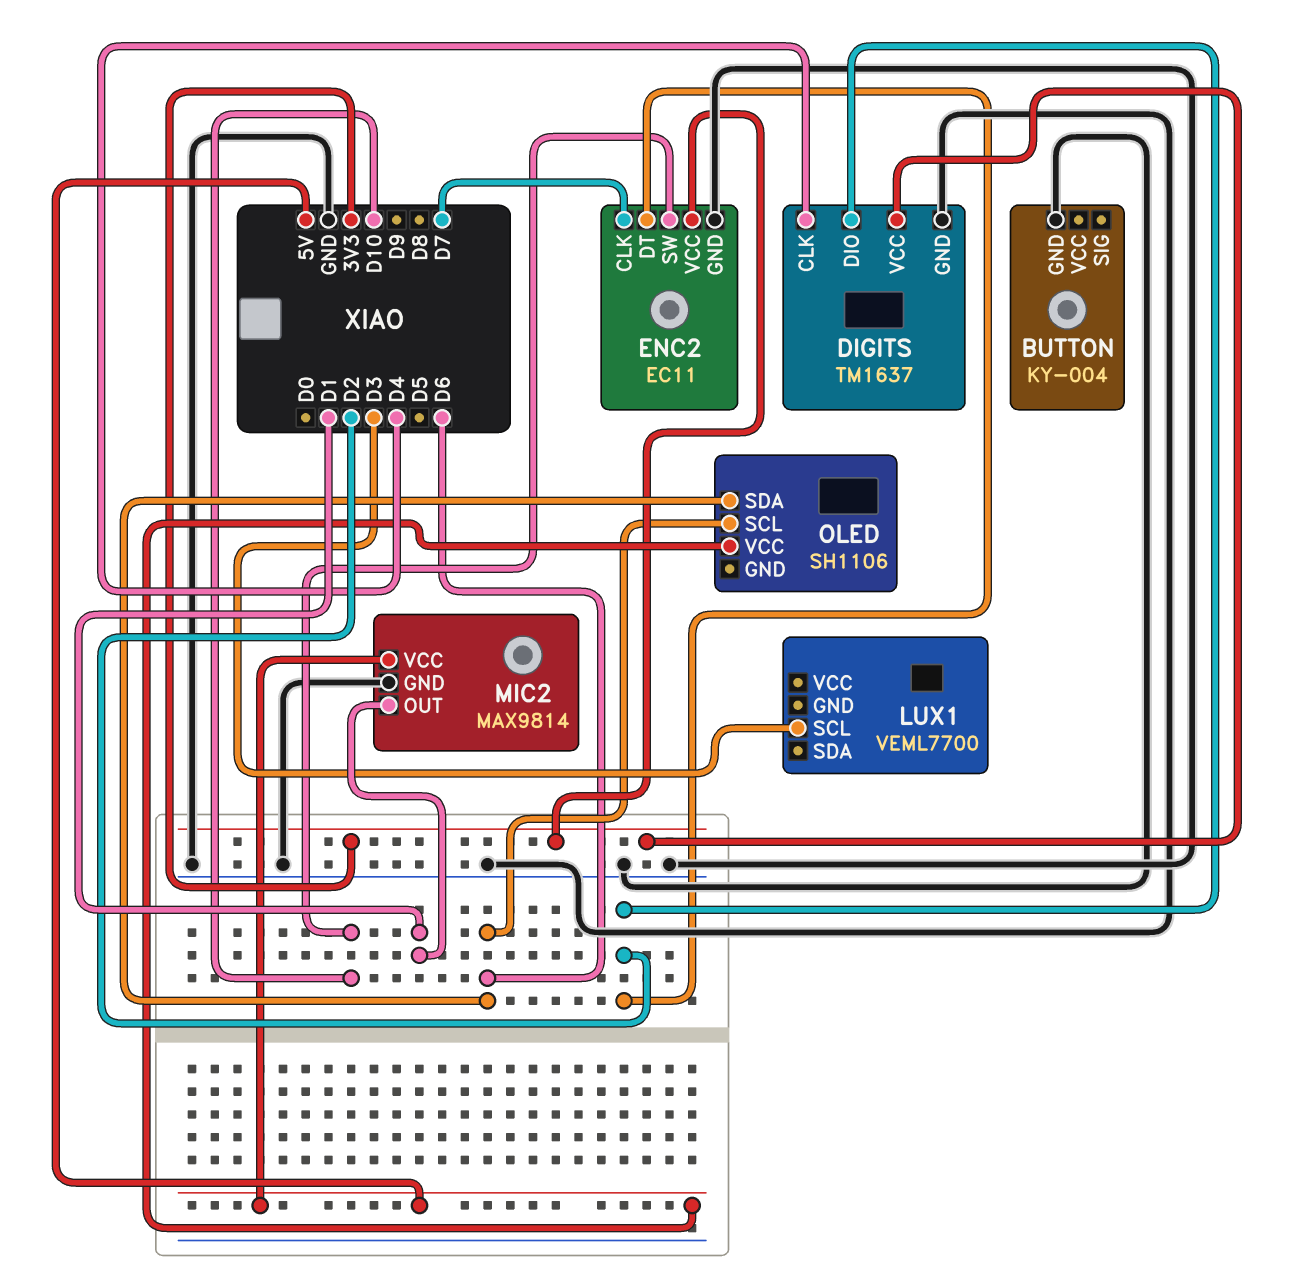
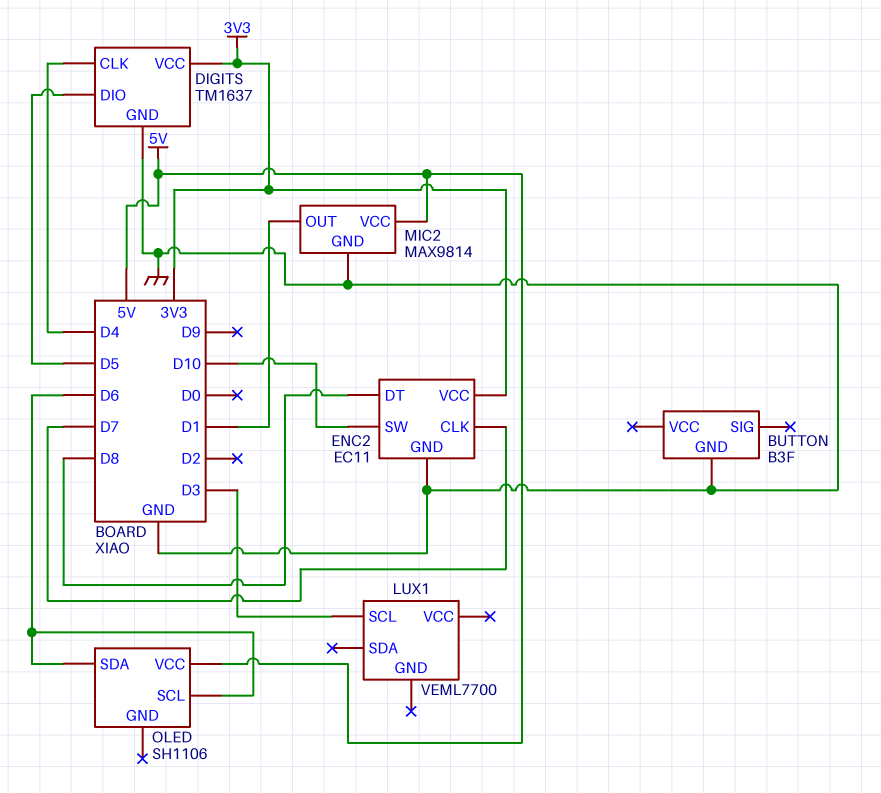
BUTTON: KY-004 -> B3F
DIGITS pin DIO: D2 -> D5
ENC2 pin DT: D2 -> D8

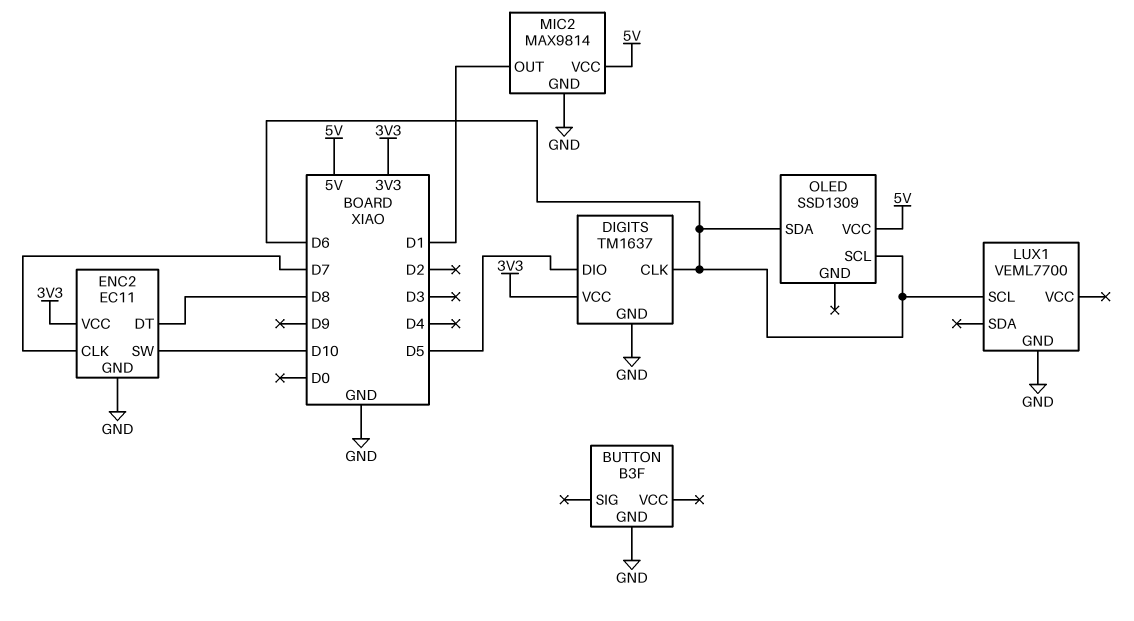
DIGITS pin CLK: D4 -> D6
LUX1 pin GND: none -> GND
LUX1 pin SCL: D3 -> D6
OLED: SH1106 -> SSD1309

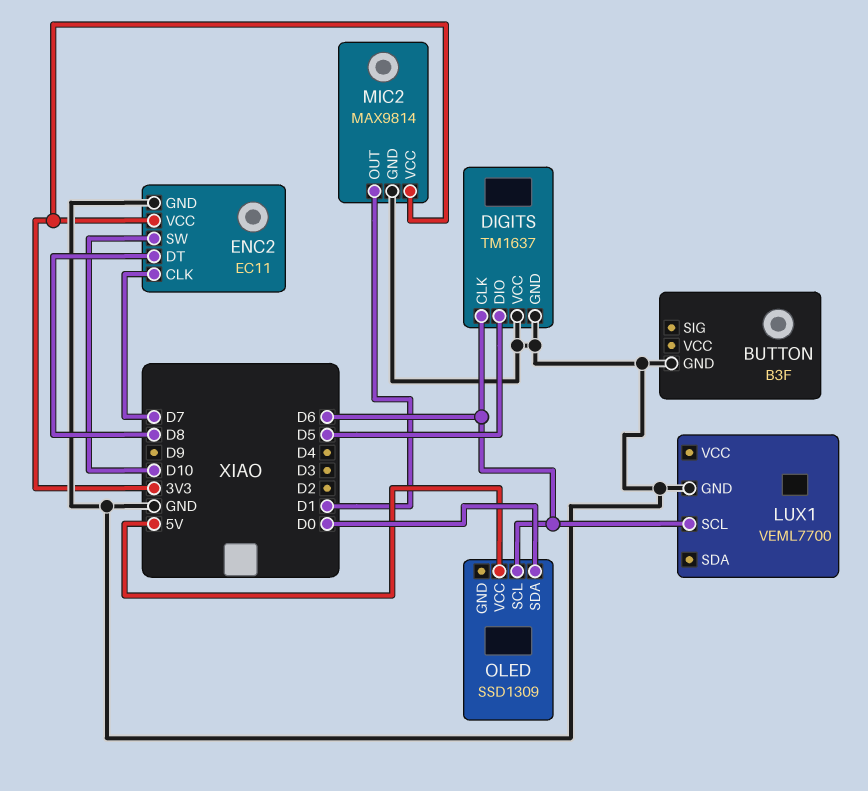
DIGITS pin VCC: 3V3 -> GND
MIC2 pin VCC: 5V -> 3V3
OLED pin SDA: D6 -> D0

